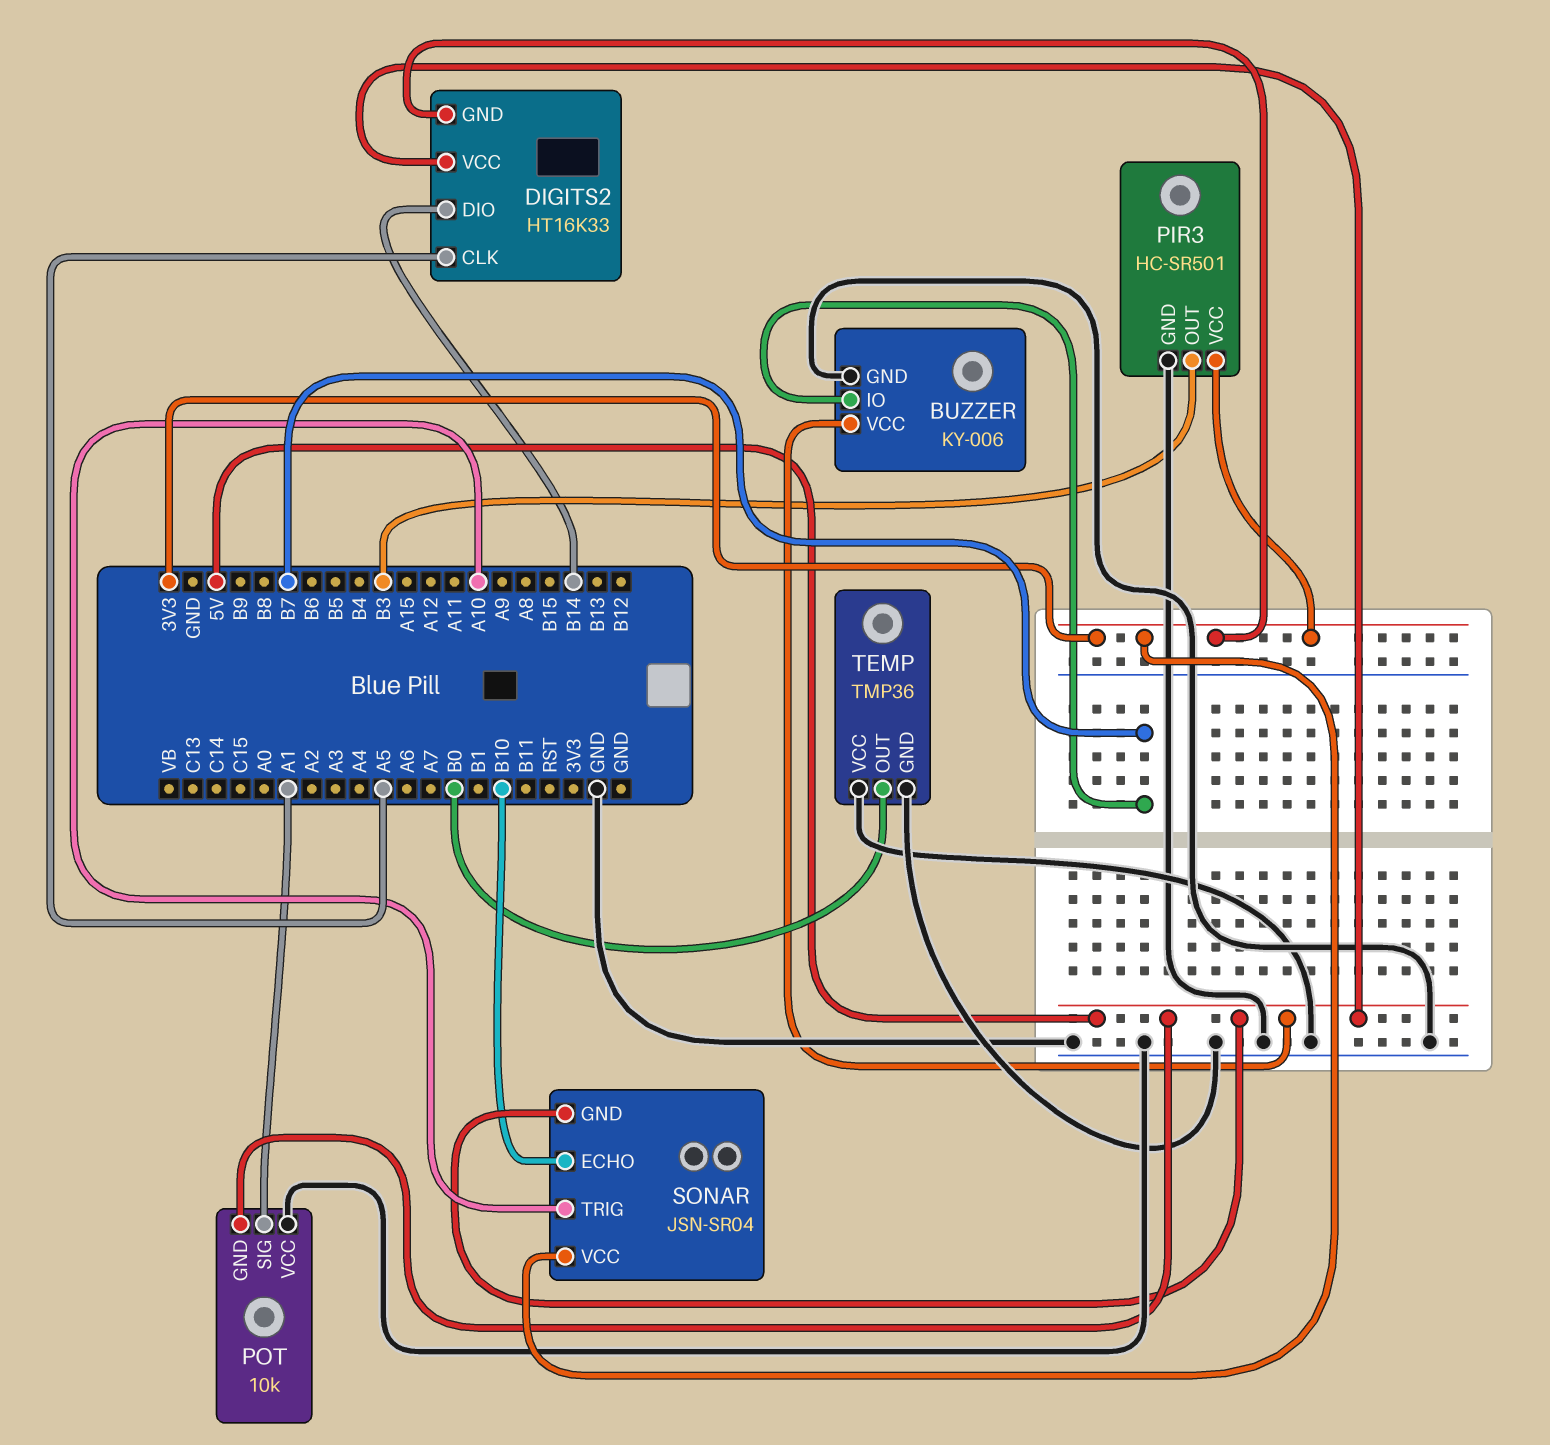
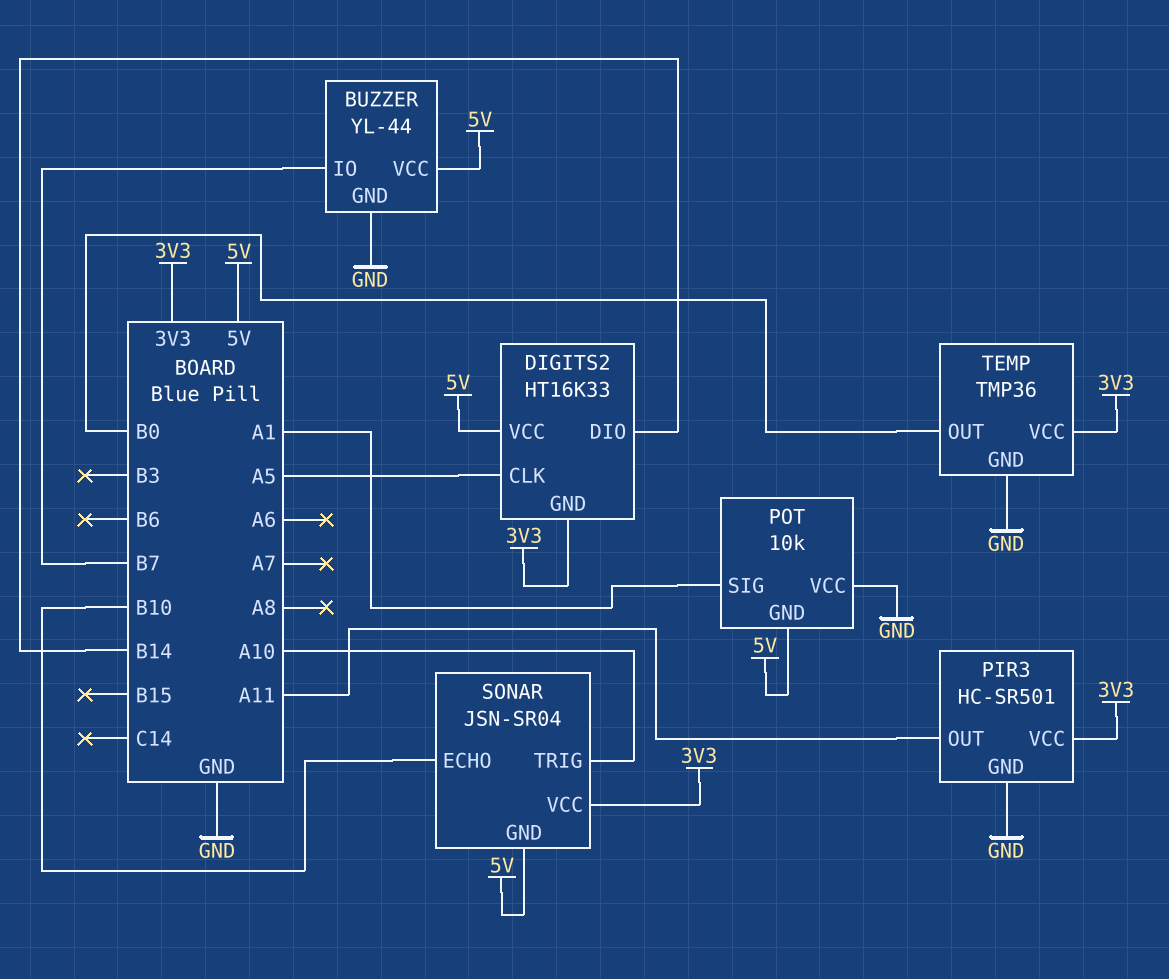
BUZZER: KY-006 -> YL-44
PIR3 pin OUT: B3 -> A11
TEMP pin VCC: GND -> 3V3

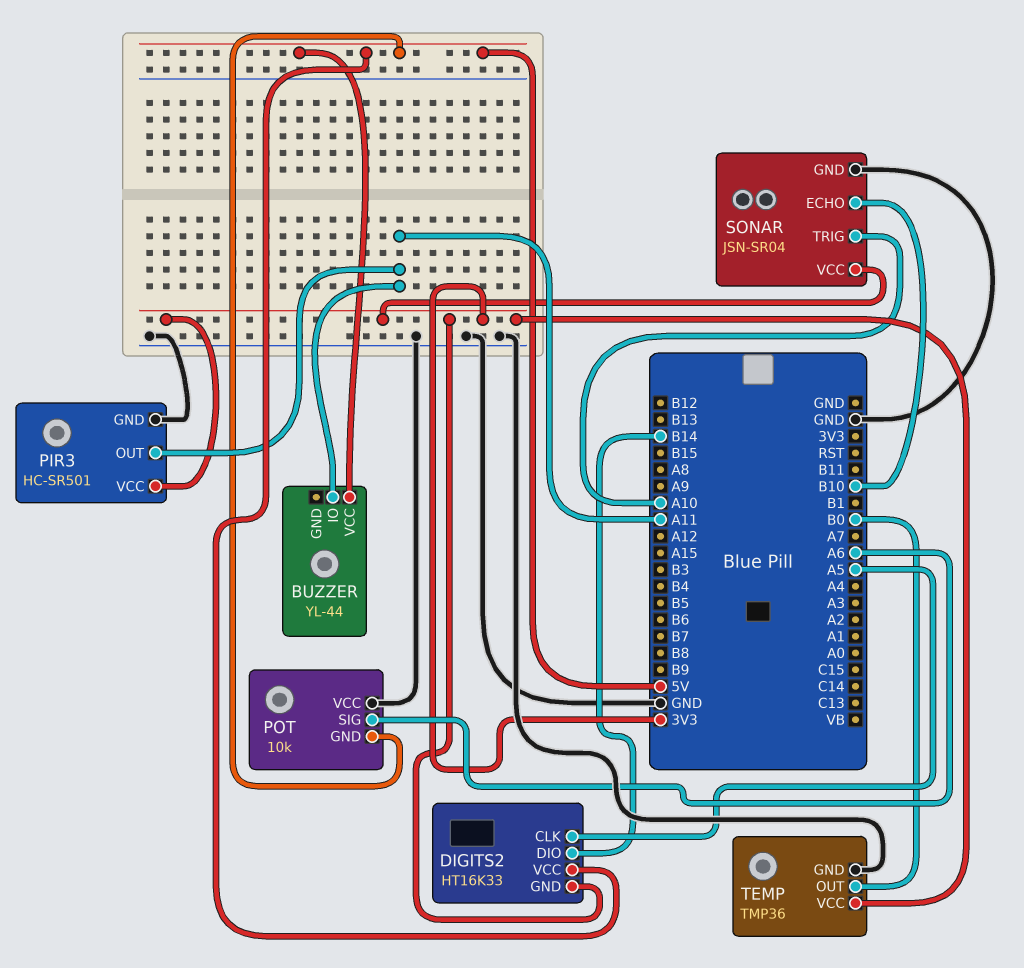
BUZZER pin GND: GND -> none
BUZZER pin IO: B7 -> A11
POT pin SIG: A1 -> A6
SONAR pin GND: 5V -> GND

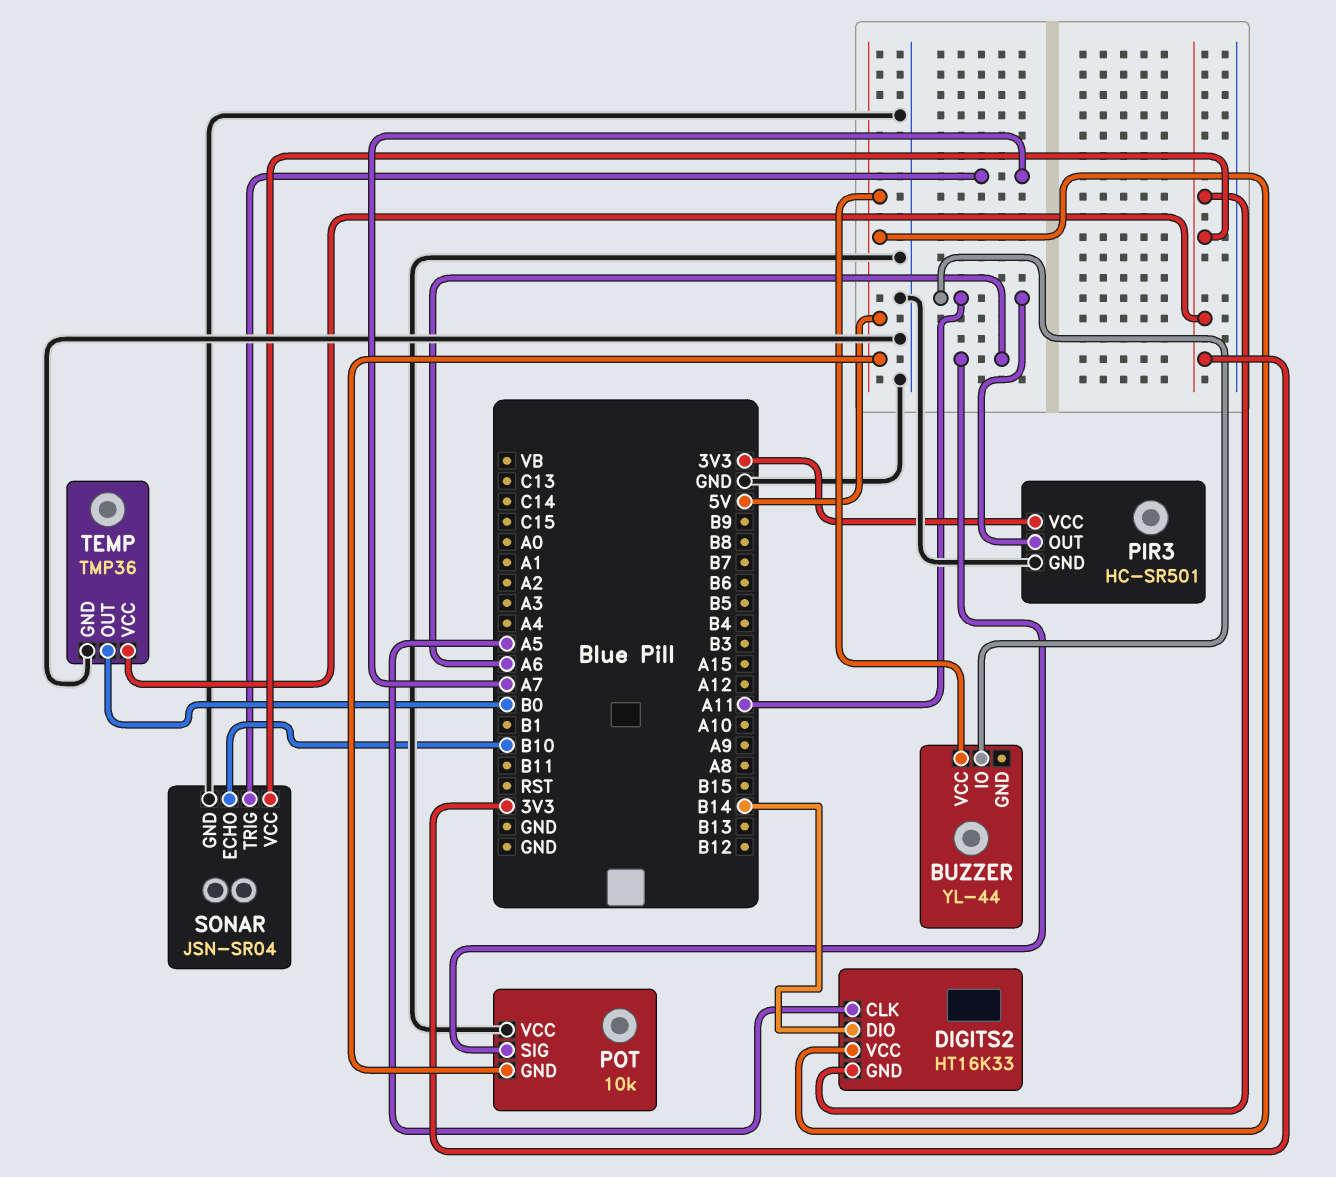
SONAR pin TRIG: A10 -> A7

